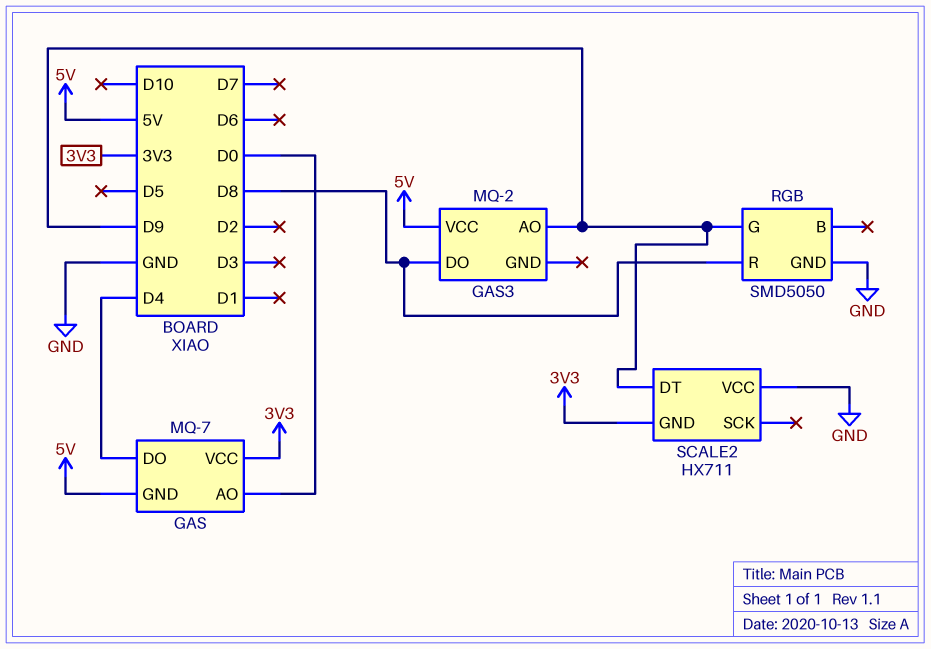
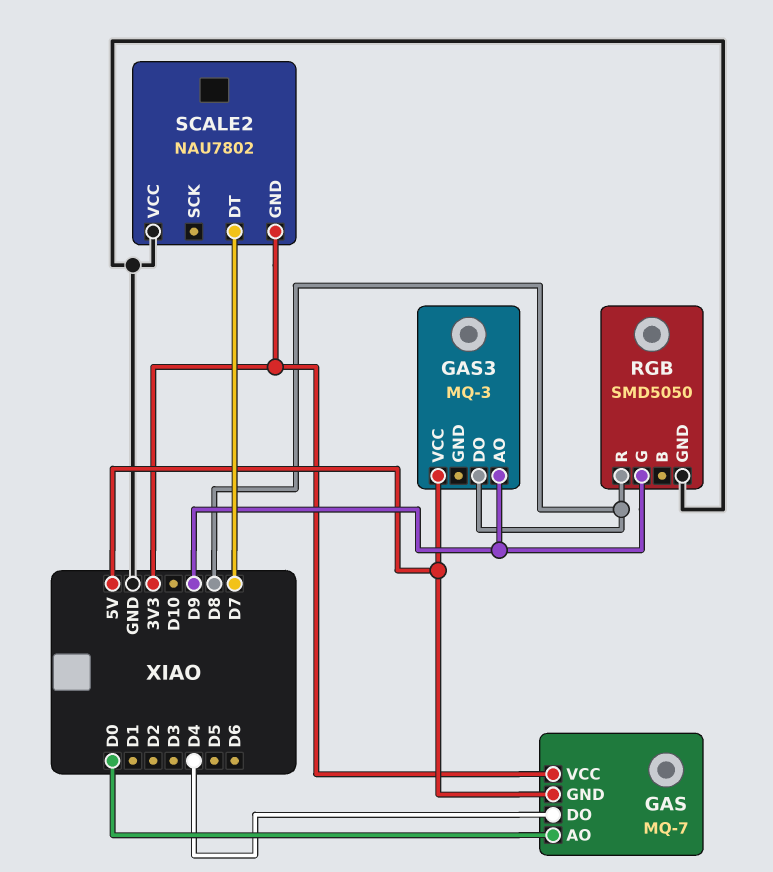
GAS3: MQ-2 -> MQ-3
SCALE2: HX711 -> NAU7802
SCALE2 pin DT: D9 -> D7

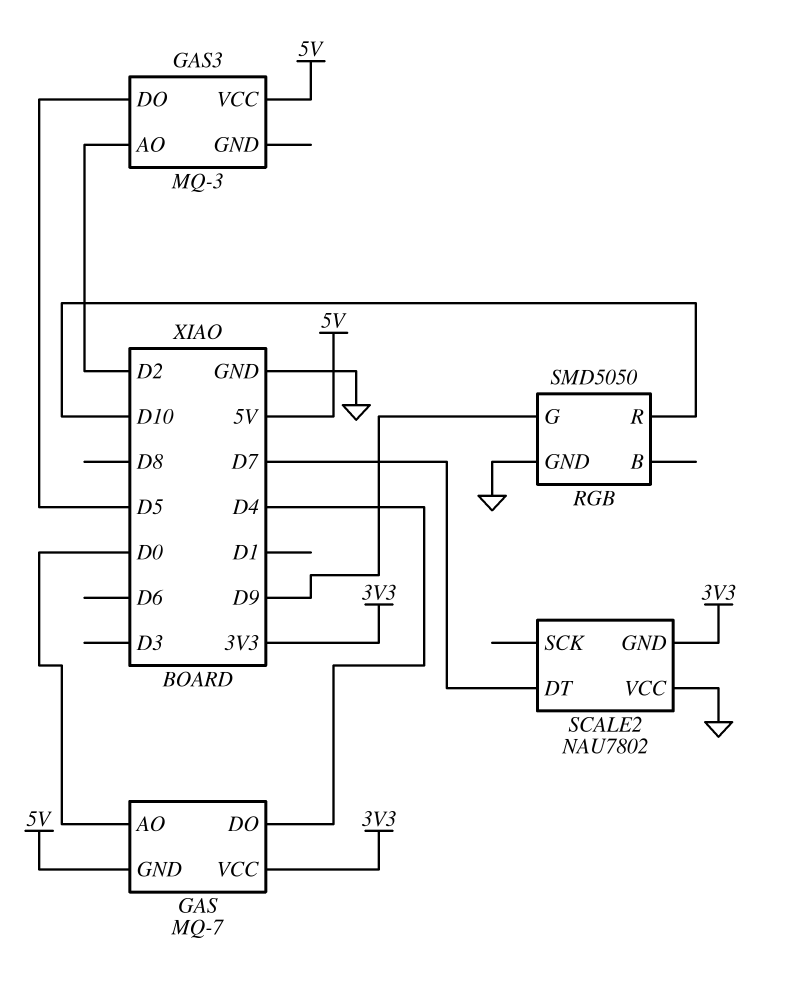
GAS3 pin AO: D9 -> D2
GAS3 pin DO: D8 -> D5
RGB pin R: D8 -> D10

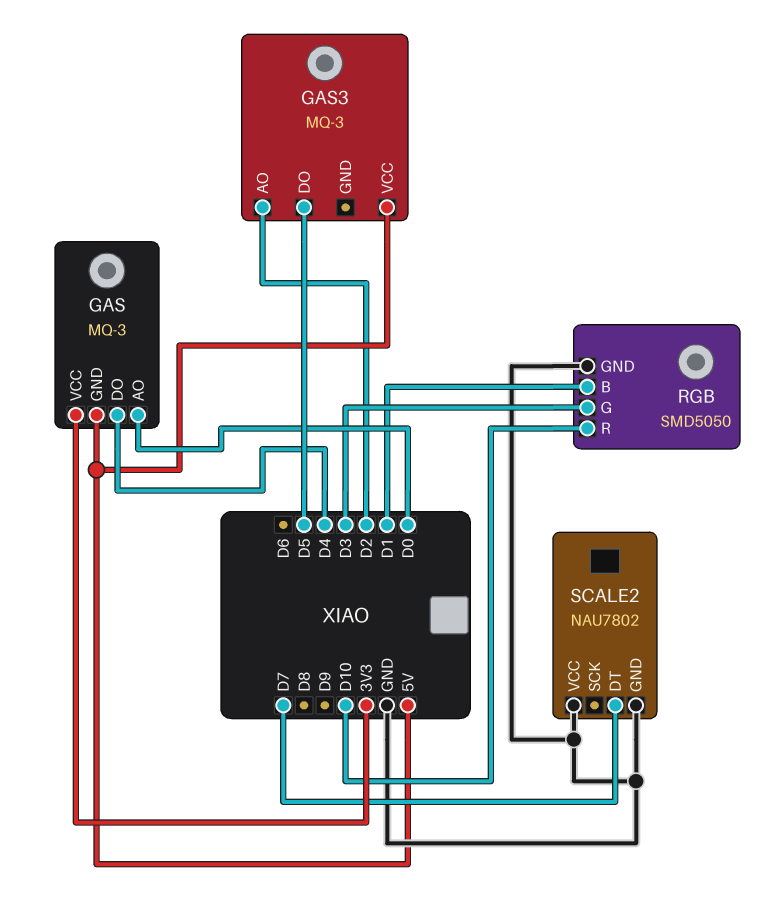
GAS: MQ-7 -> MQ-3
RGB pin B: none -> D1
RGB pin G: D9 -> D3
SCALE2 pin GND: 3V3 -> GND

